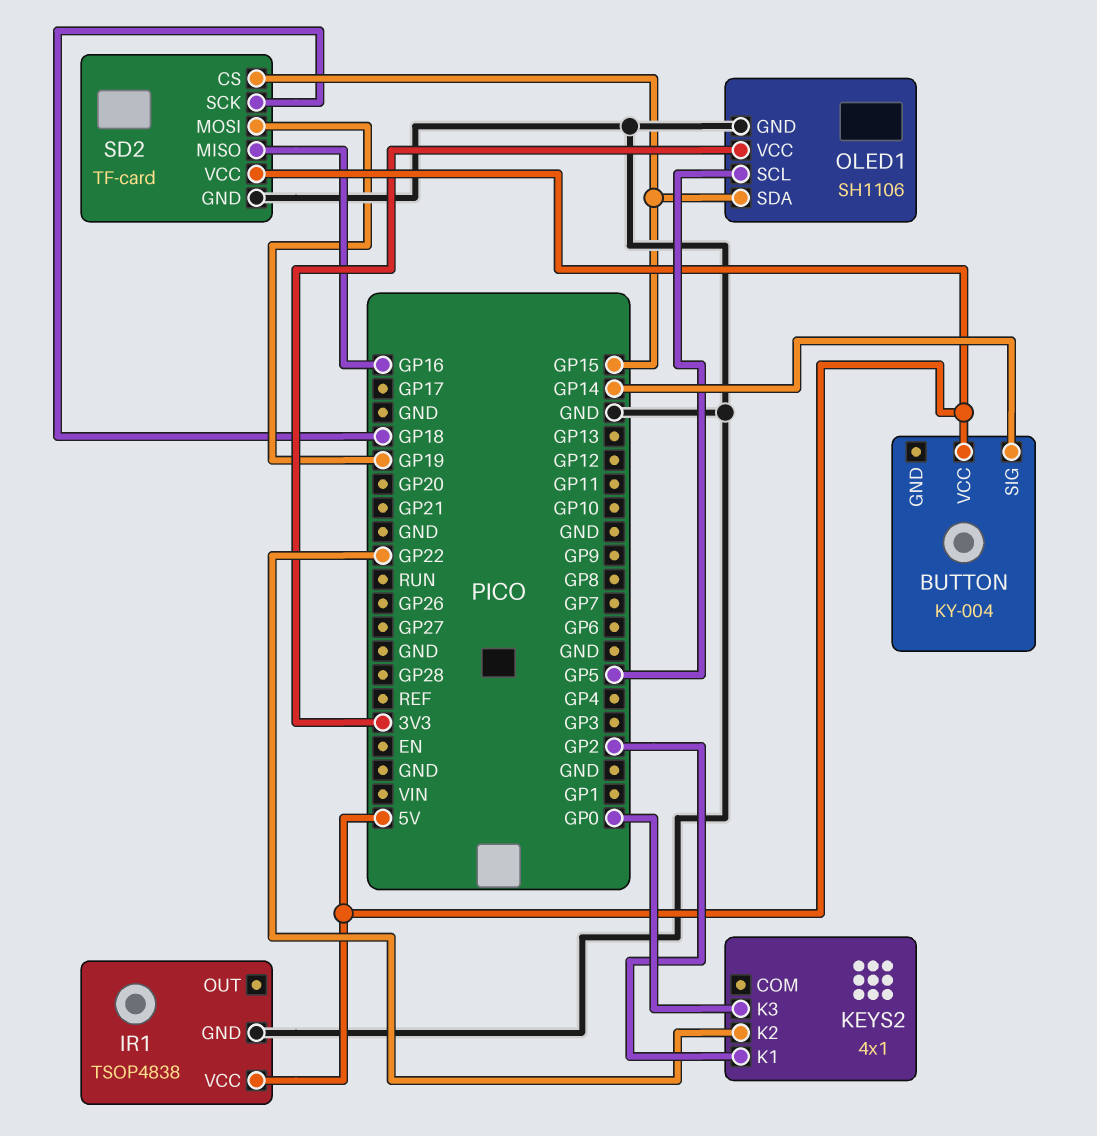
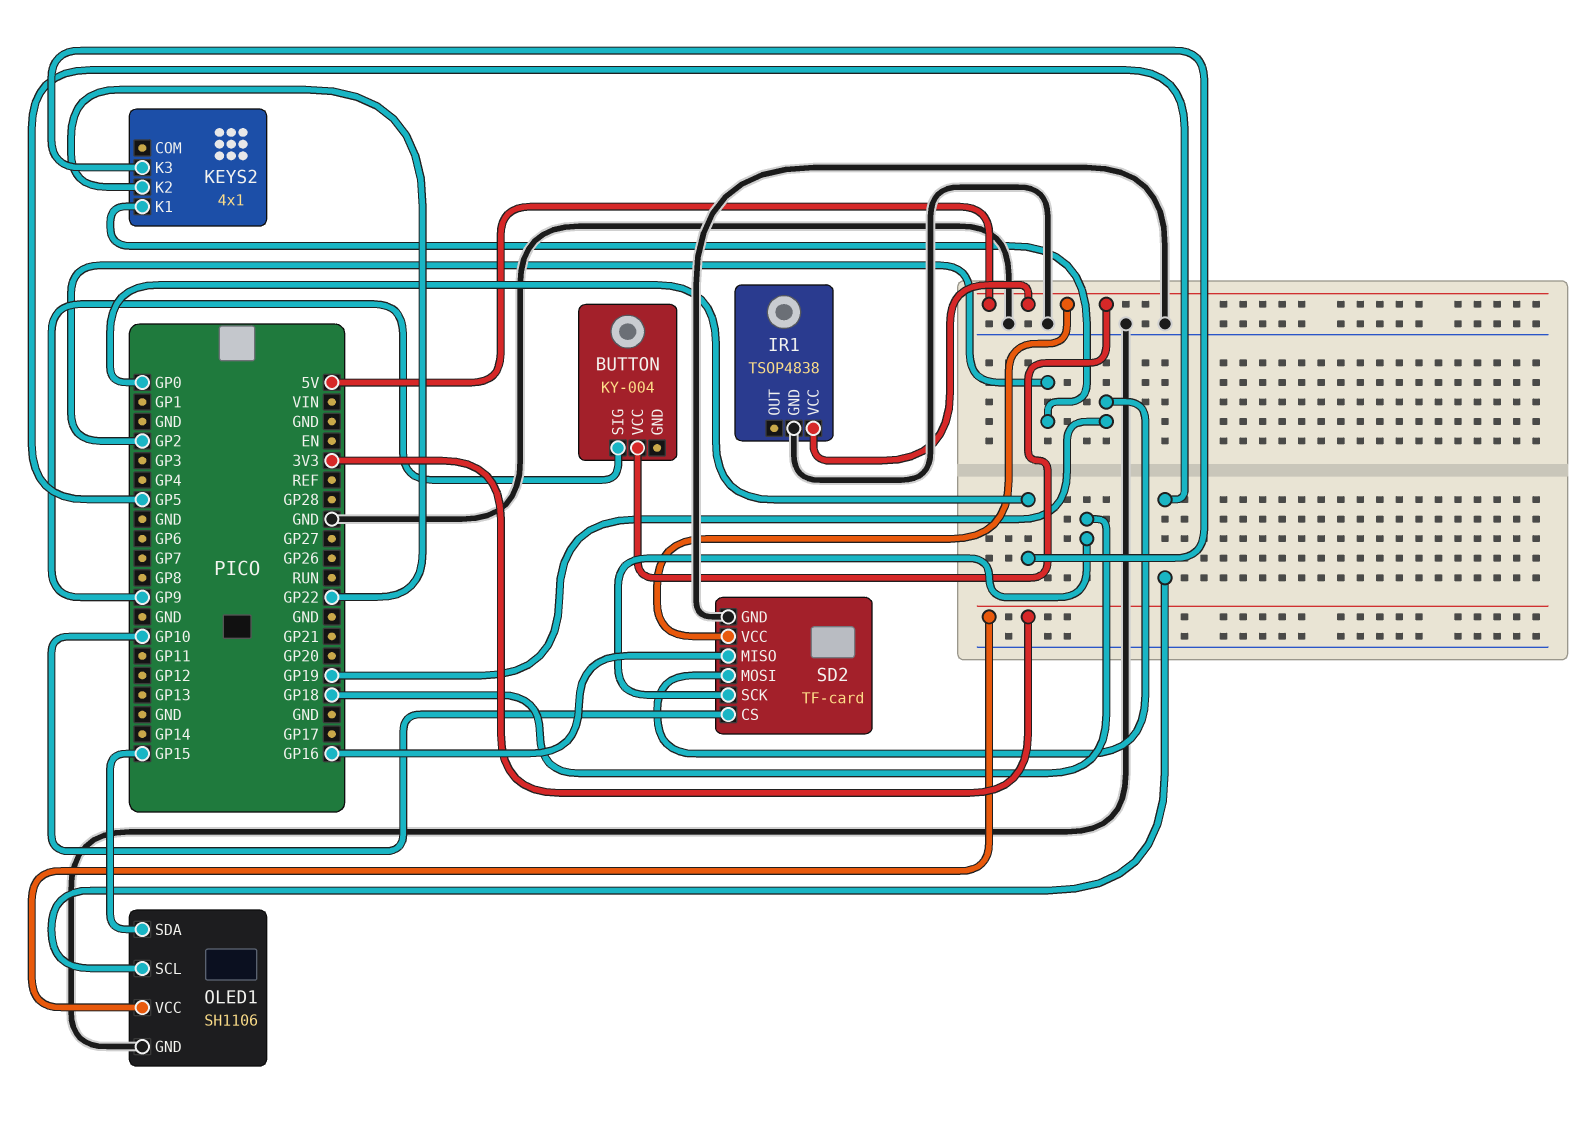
BUTTON pin SIG: GP14 -> GP9
SD2 pin CS: GP15 -> GP10

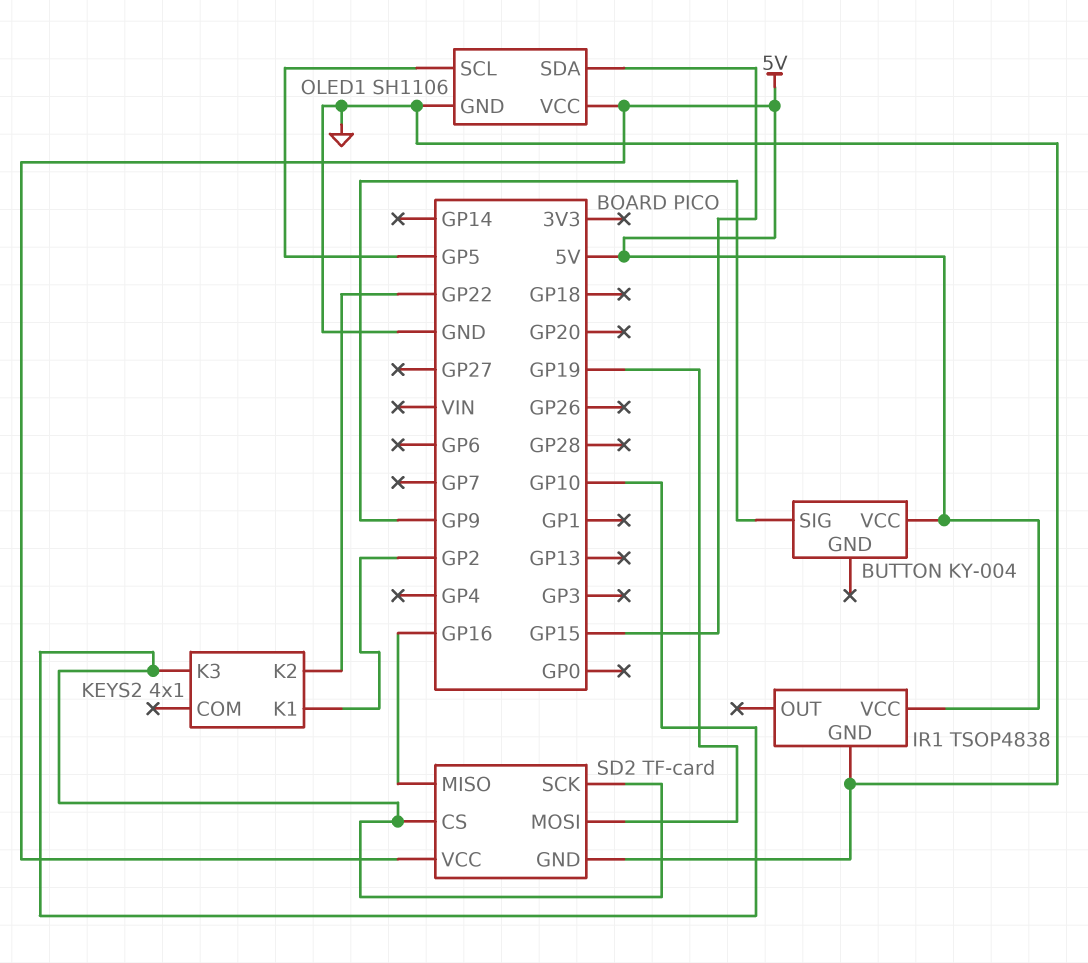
KEYS2 pin K3: GP0 -> GP10
OLED1 pin VCC: 3V3 -> 5V
SD2 pin SCK: GP18 -> GP10

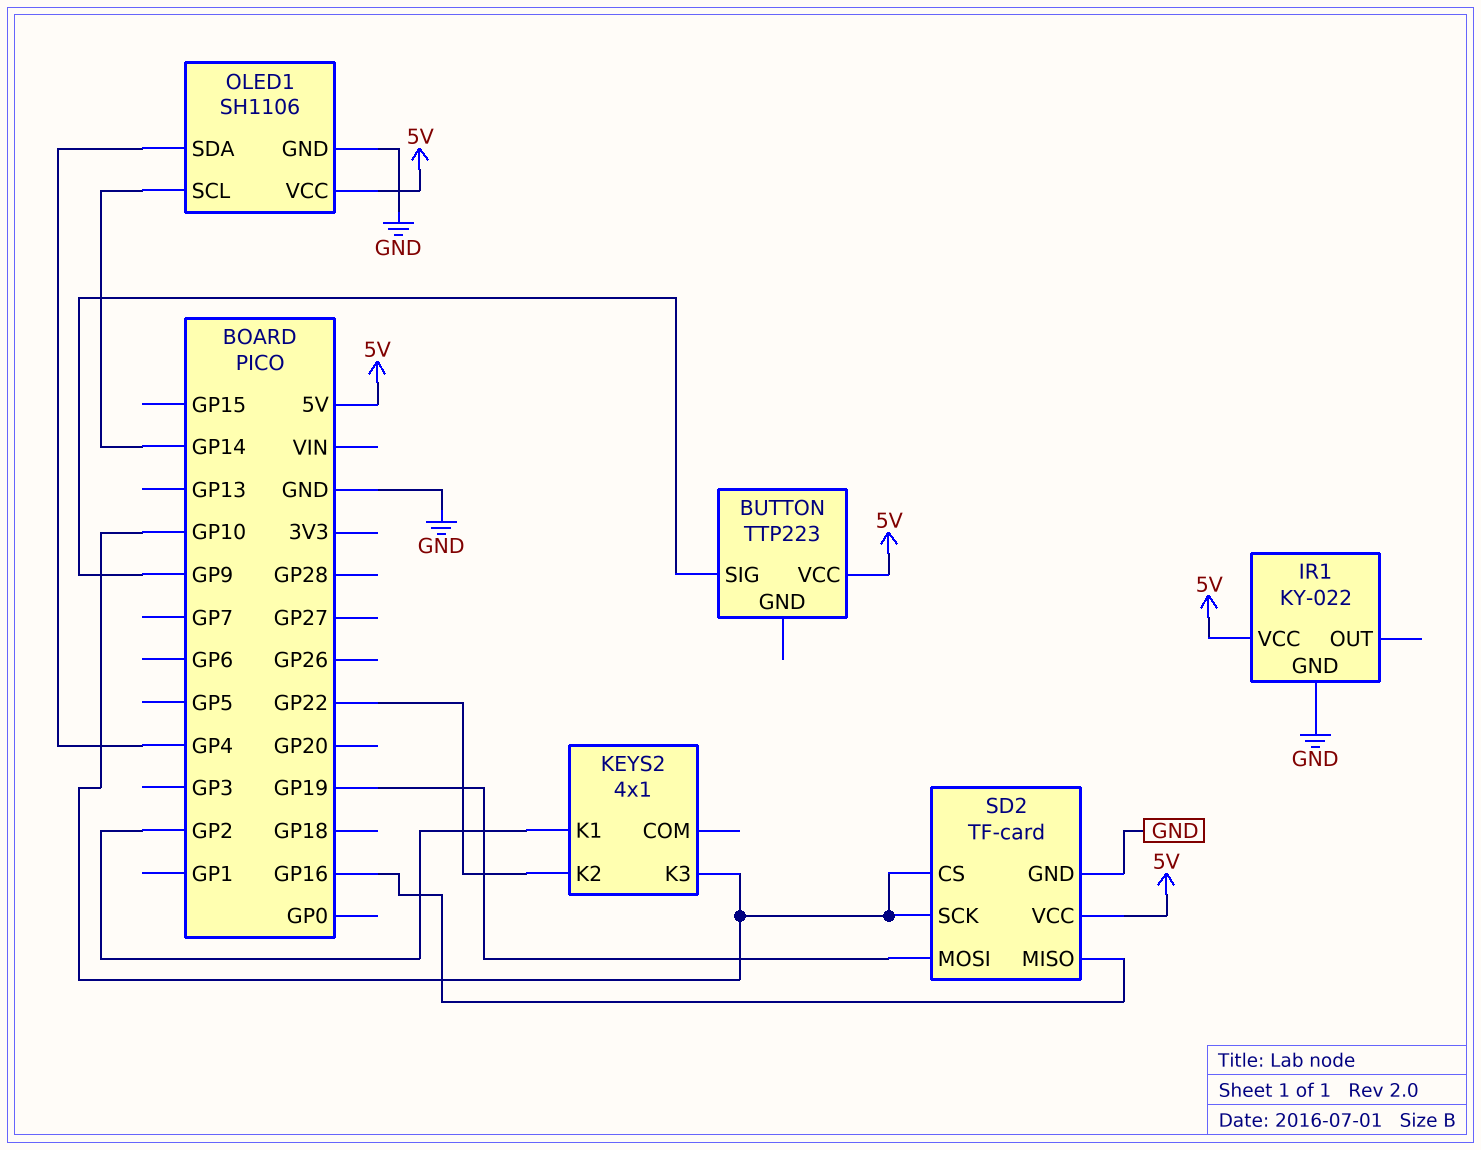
BUTTON: KY-004 -> TTP223
IR1: TSOP4838 -> KY-022
OLED1 pin SCL: GP5 -> GP14
OLED1 pin SDA: GP15 -> GP4

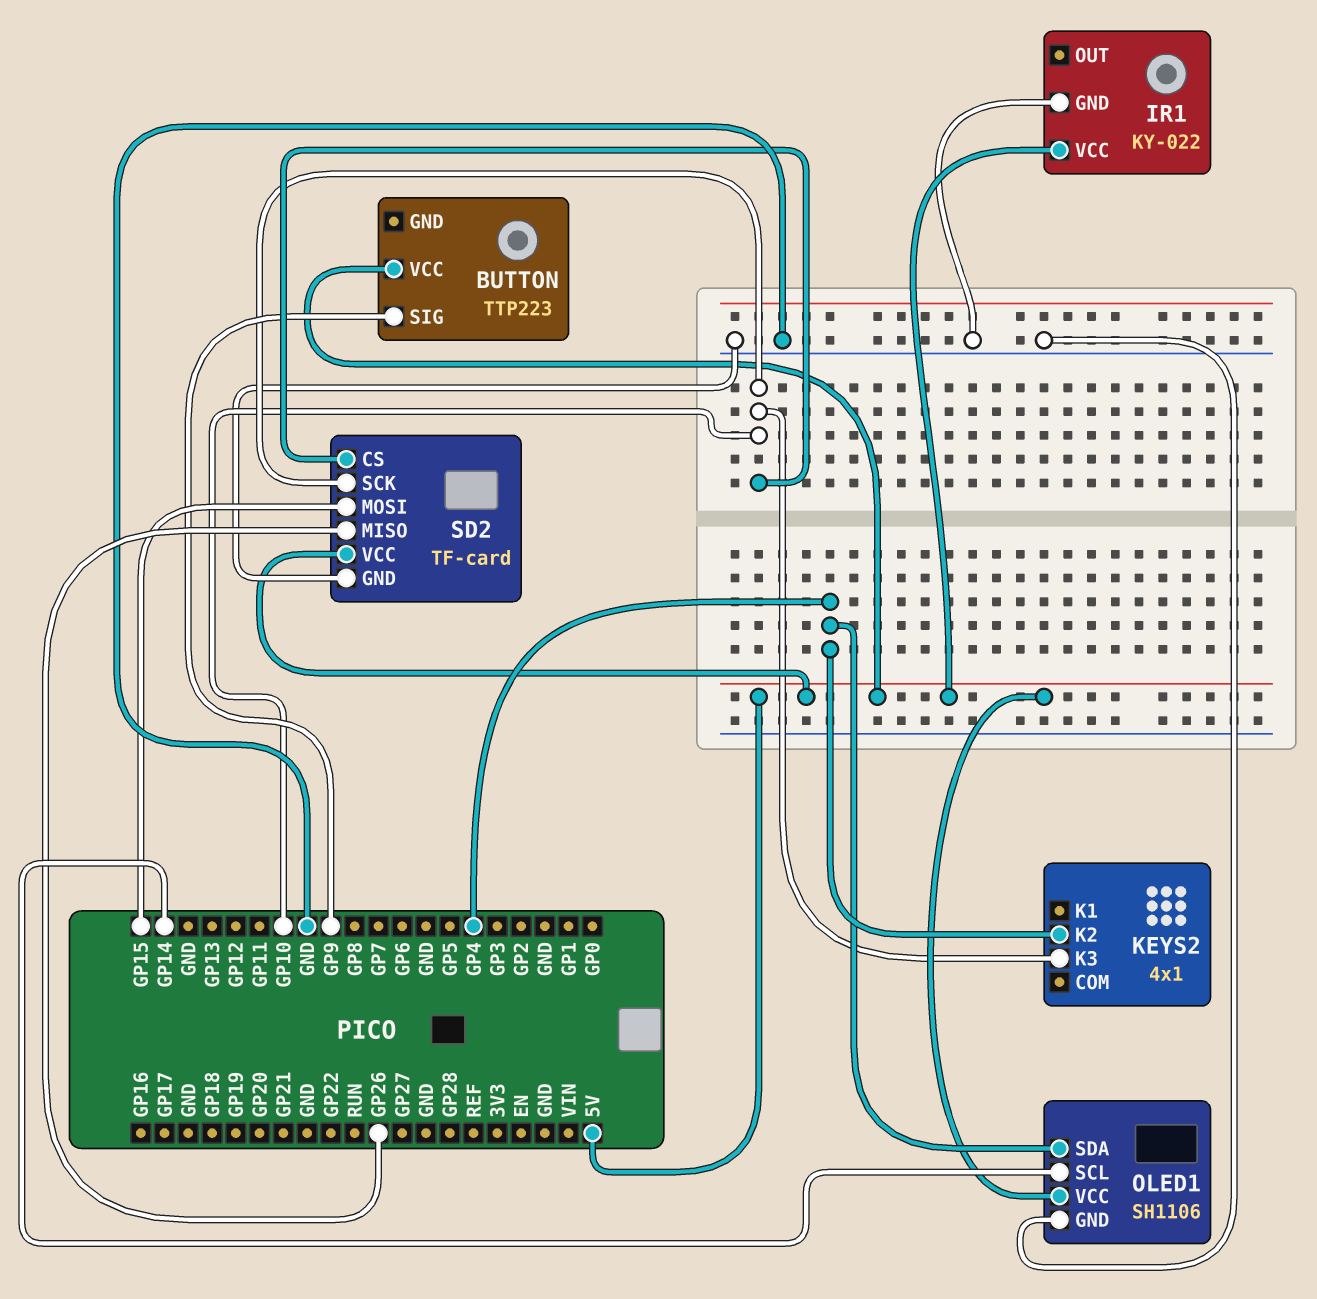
KEYS2 pin K1: GP2 -> none
KEYS2 pin K2: GP22 -> GP4
SD2 pin MISO: GP16 -> GP26
SD2 pin MOSI: GP19 -> GP15

